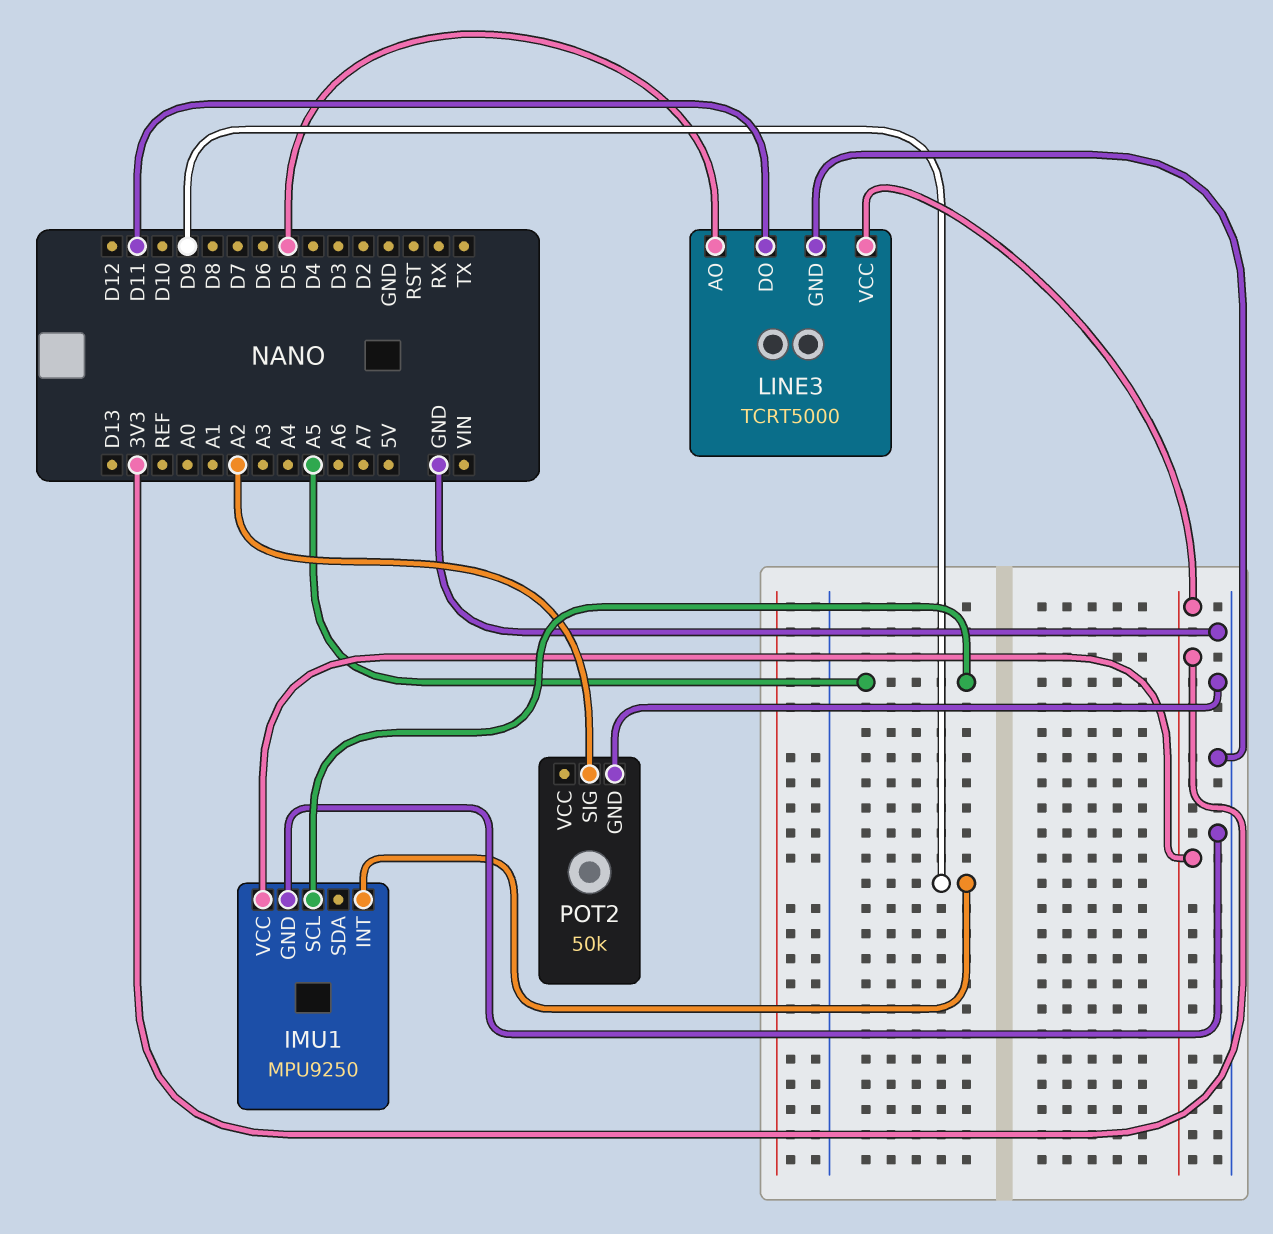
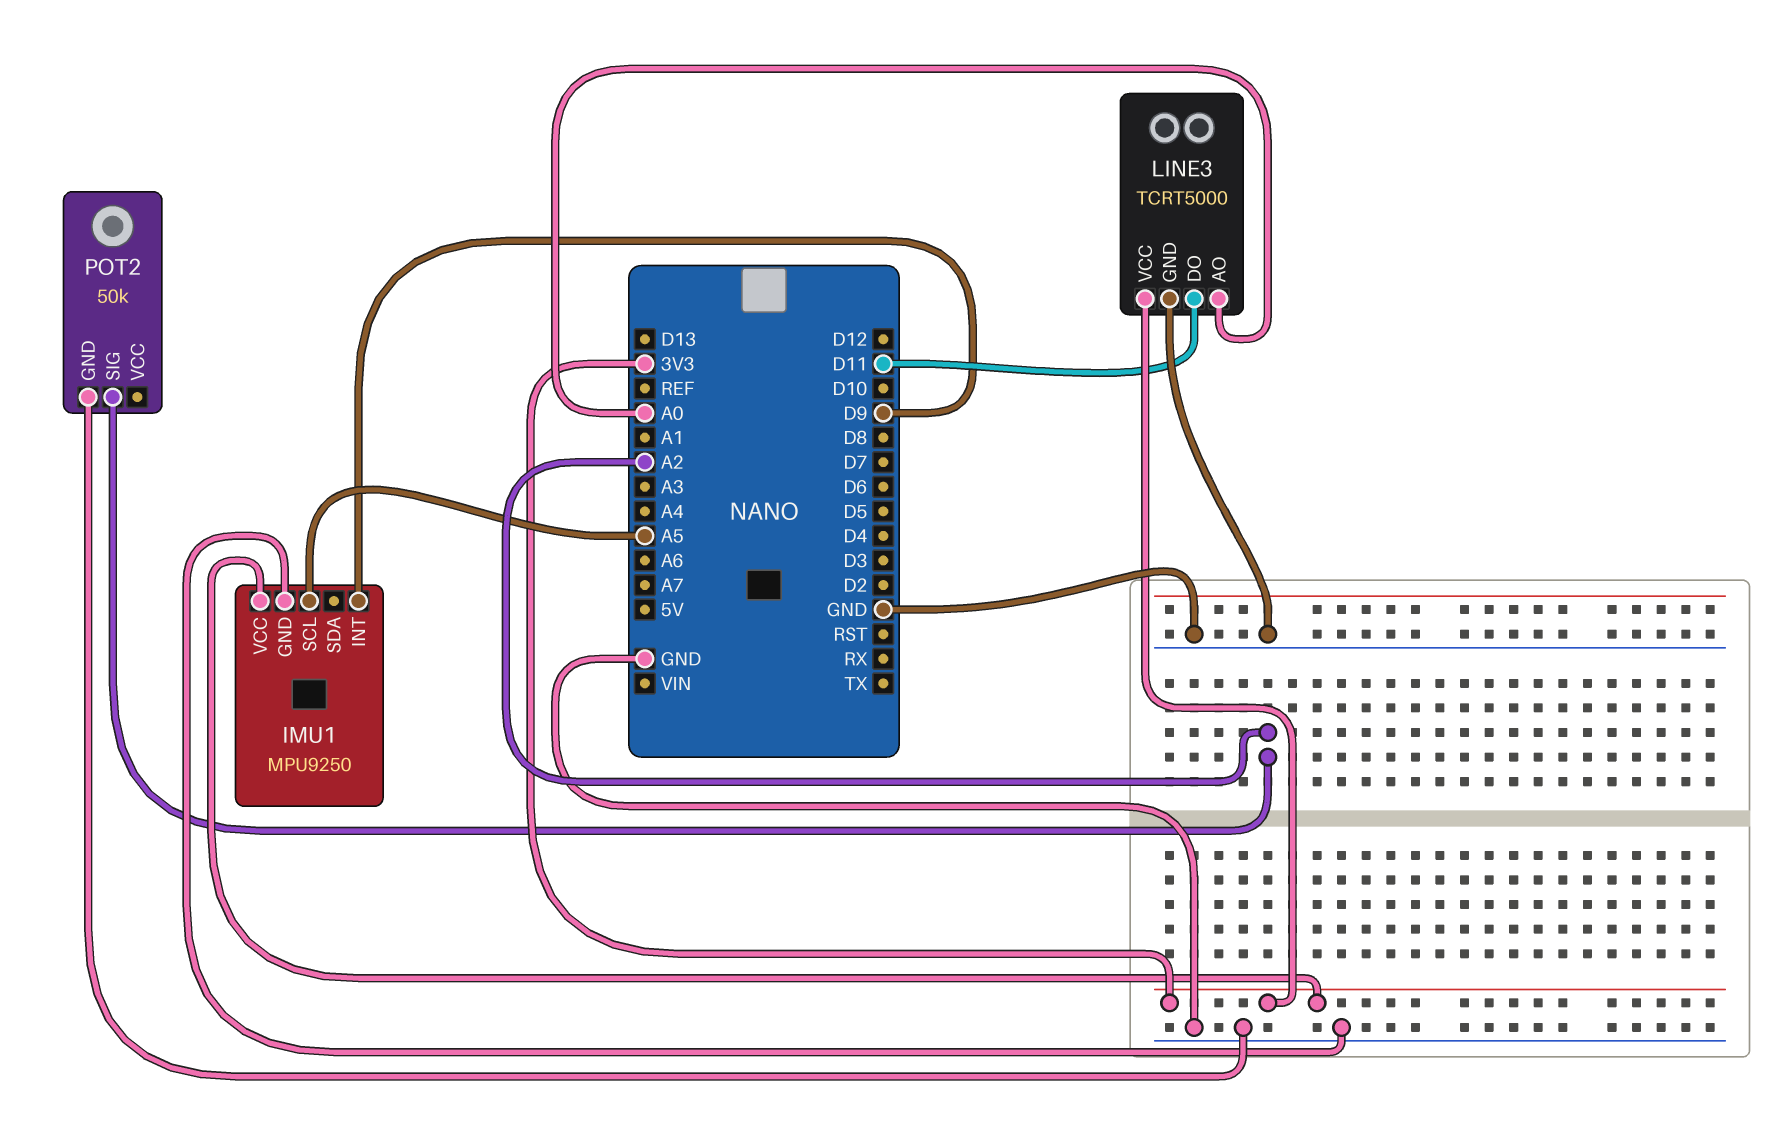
LINE3 pin AO: D5 -> A0

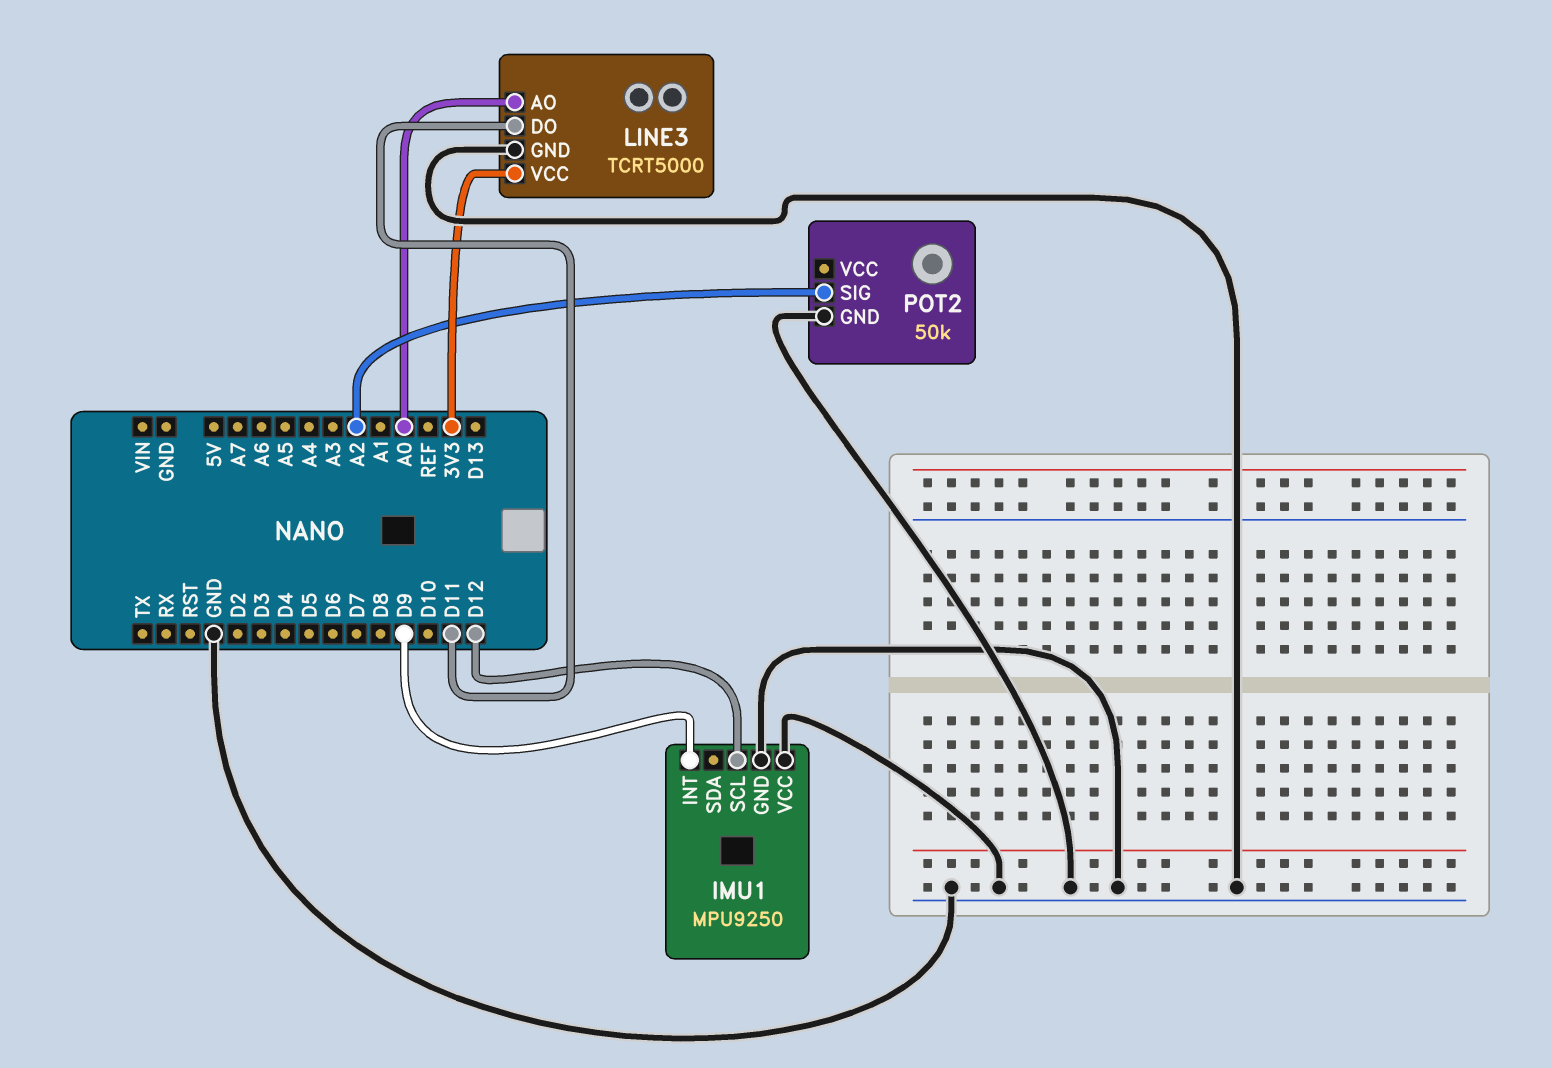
IMU1 pin SCL: A5 -> D12
IMU1 pin VCC: 3V3 -> GND

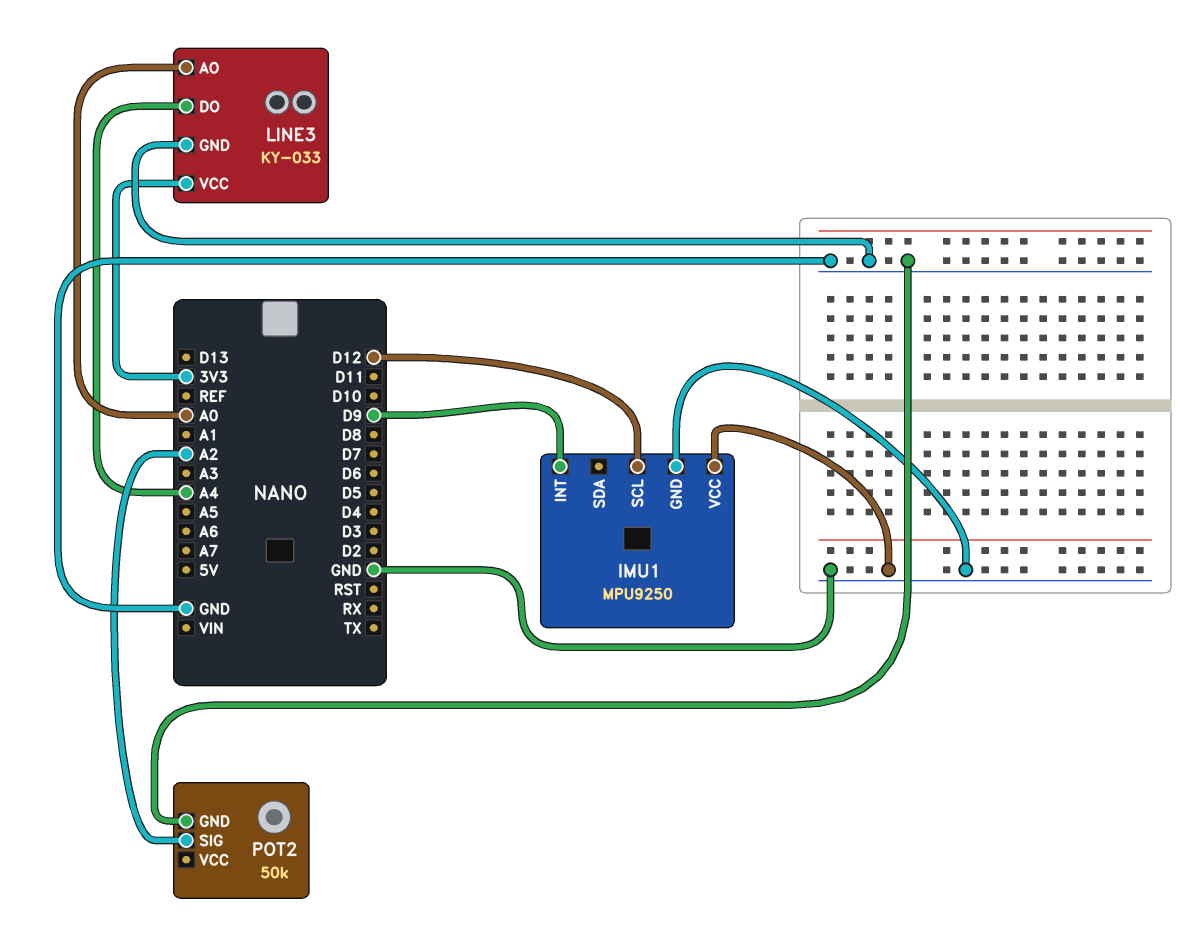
LINE3: TCRT5000 -> KY-033
LINE3 pin DO: D11 -> A4

